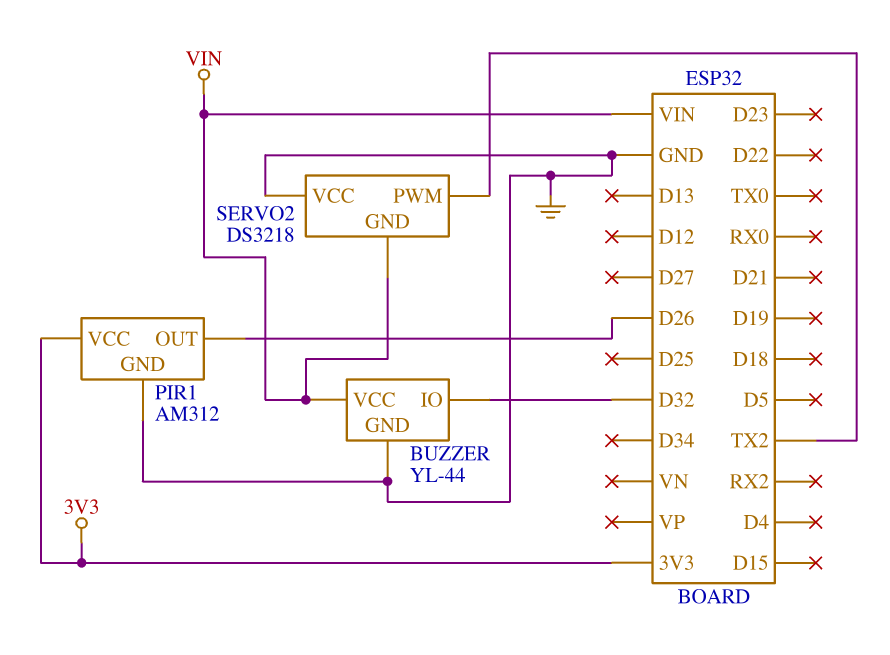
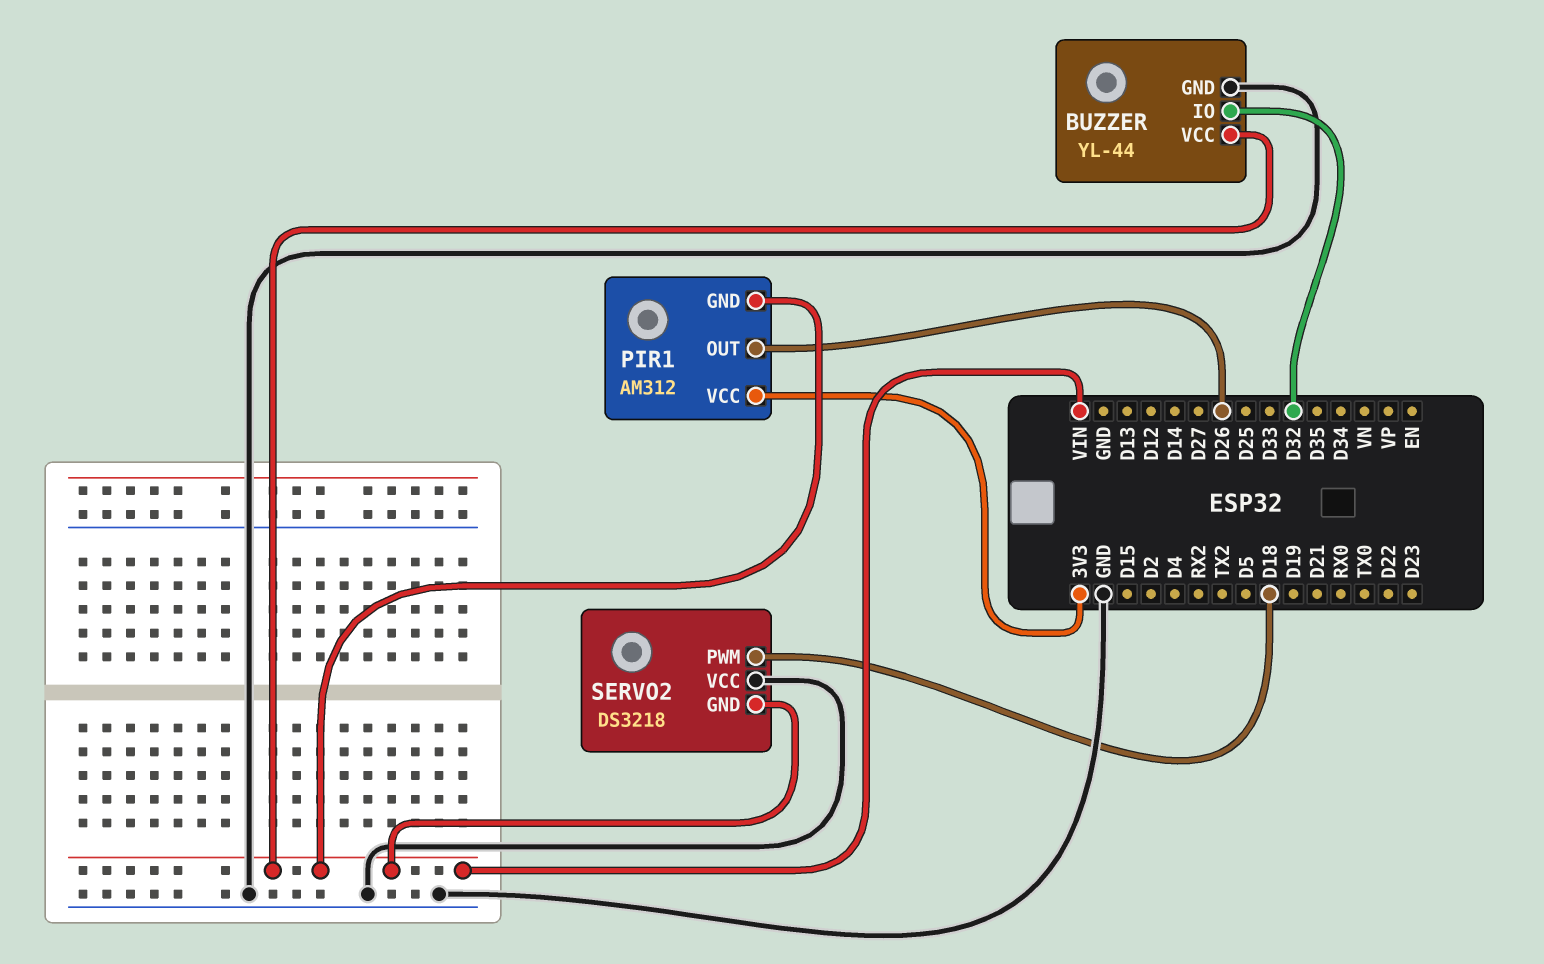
PIR1 pin GND: GND -> VIN
SERVO2 pin PWM: TX2 -> D18

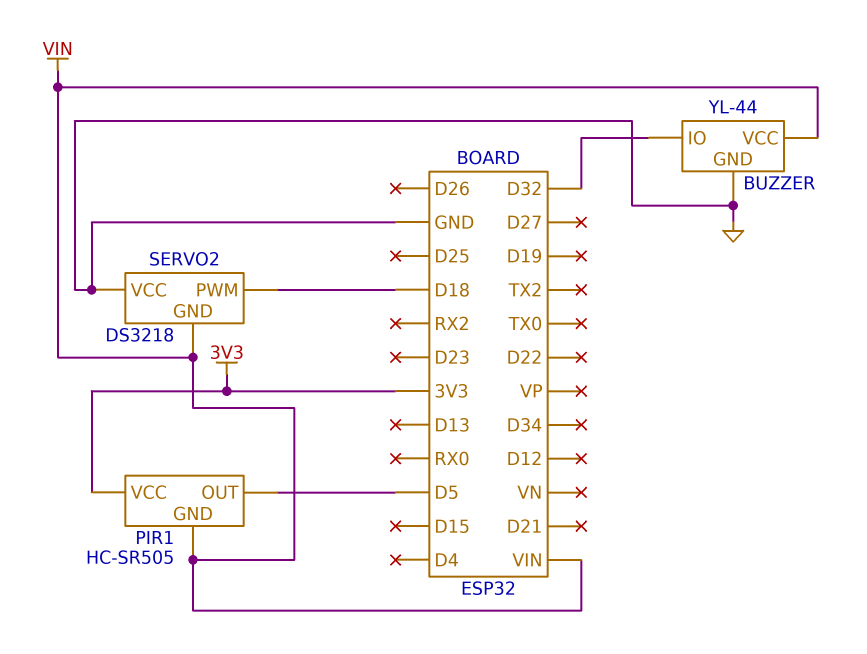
PIR1: AM312 -> HC-SR505
PIR1 pin OUT: D26 -> D5

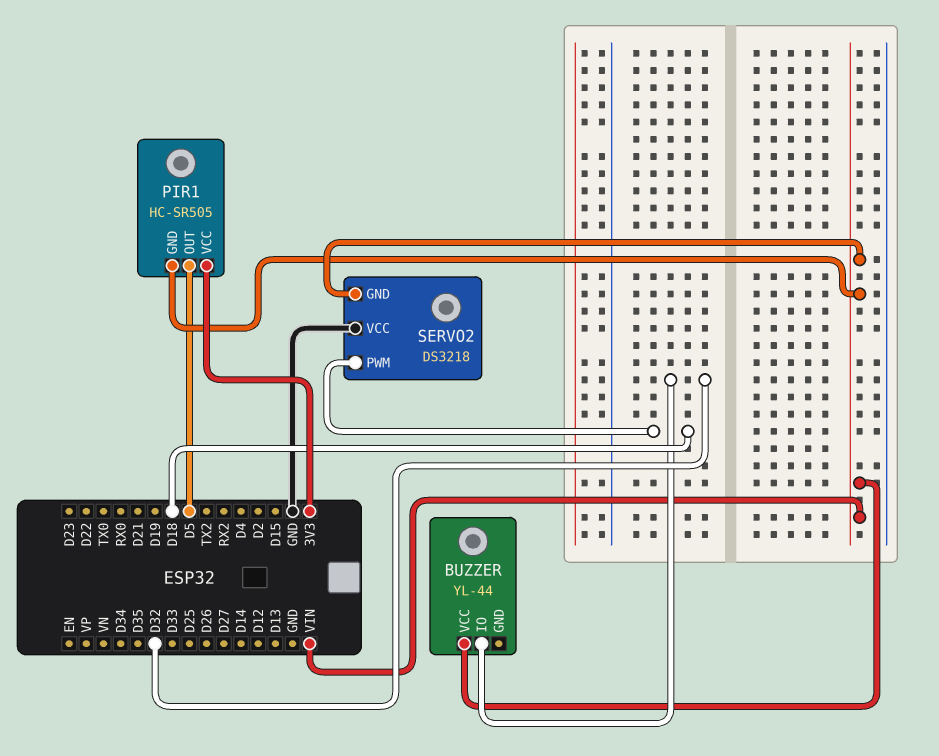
BUZZER pin GND: GND -> none

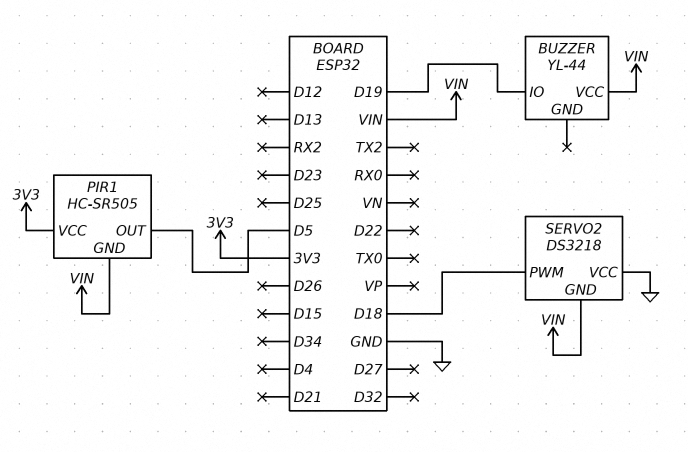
BUZZER pin IO: D32 -> D19

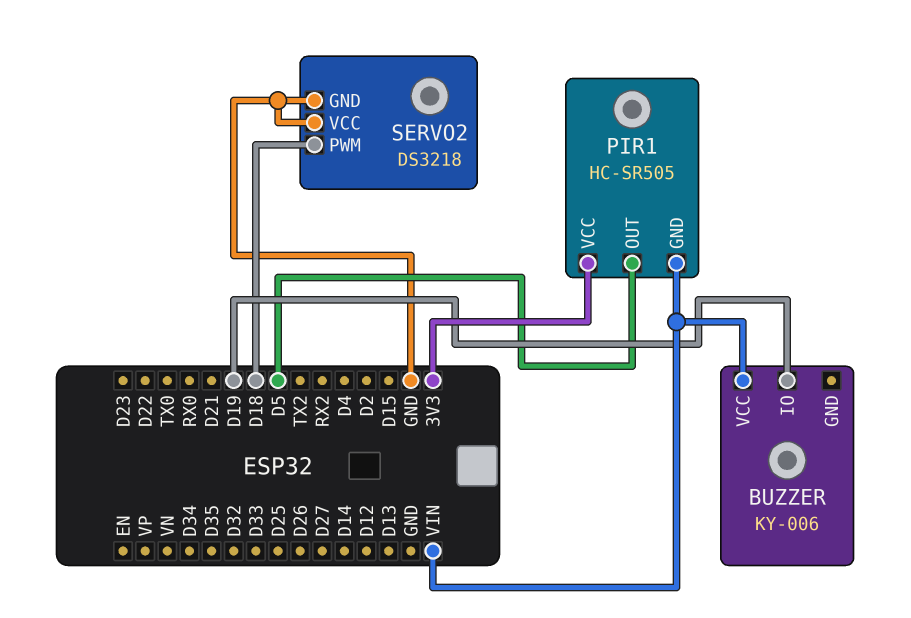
BUZZER: YL-44 -> KY-006
SERVO2 pin GND: VIN -> GND

